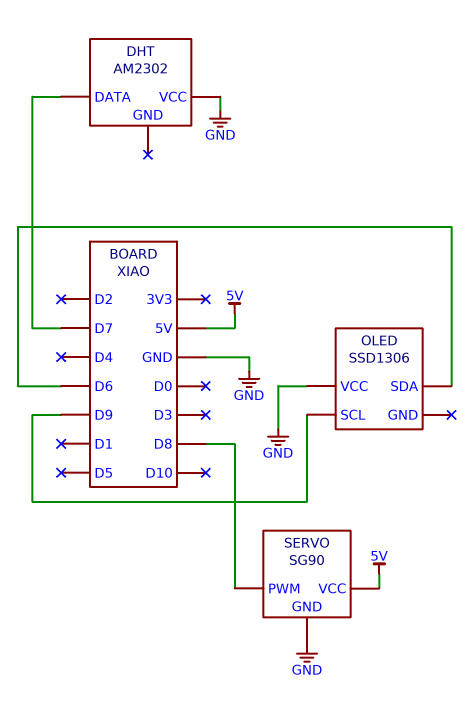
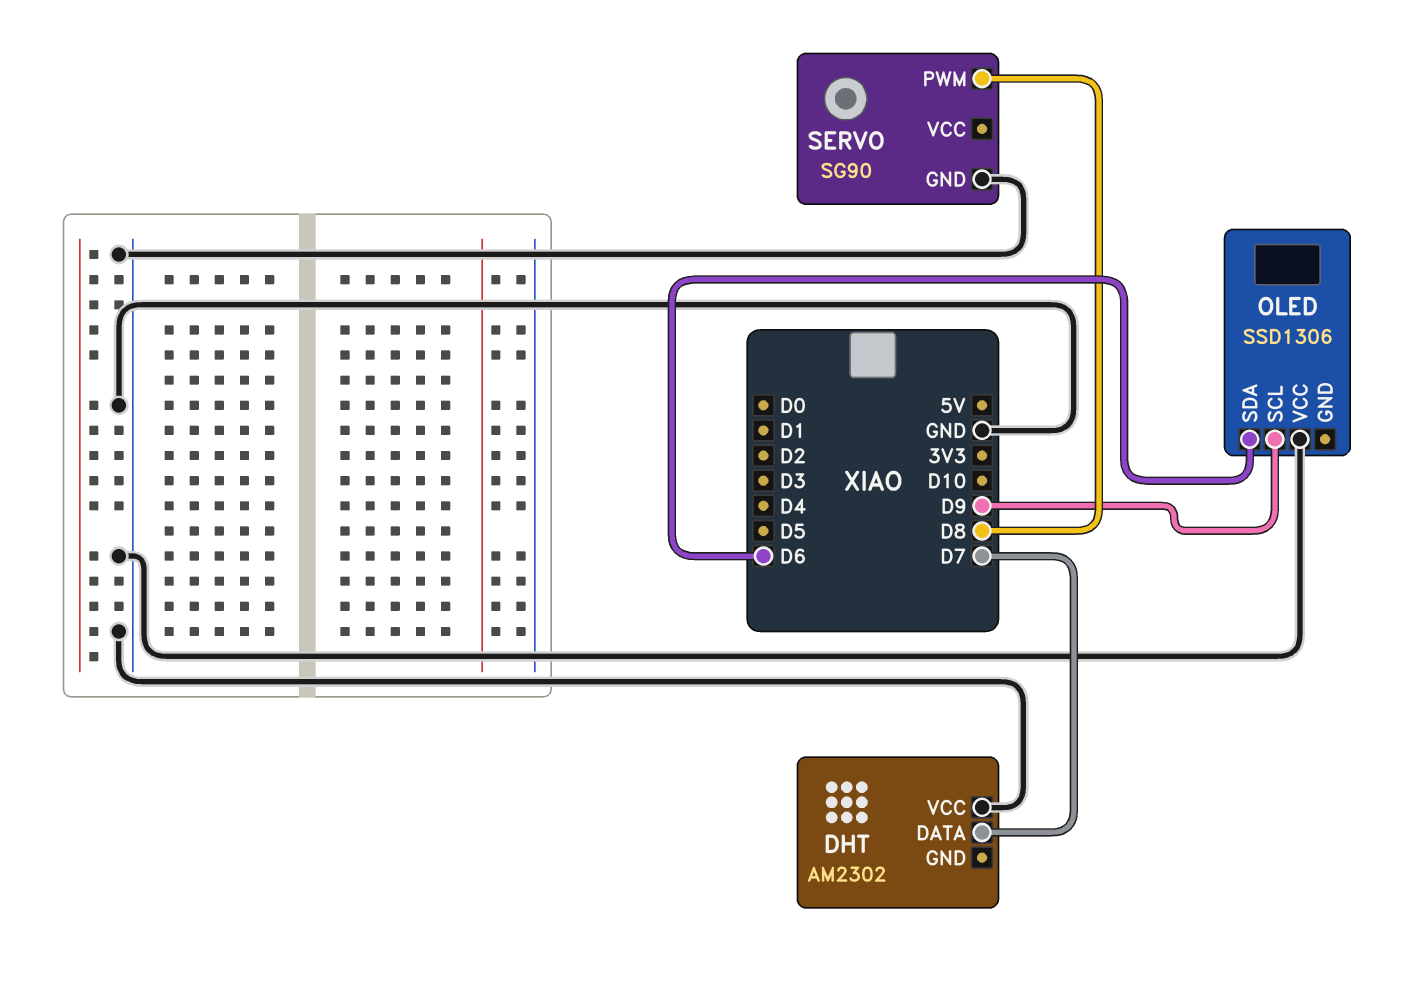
SERVO pin VCC: 5V -> none

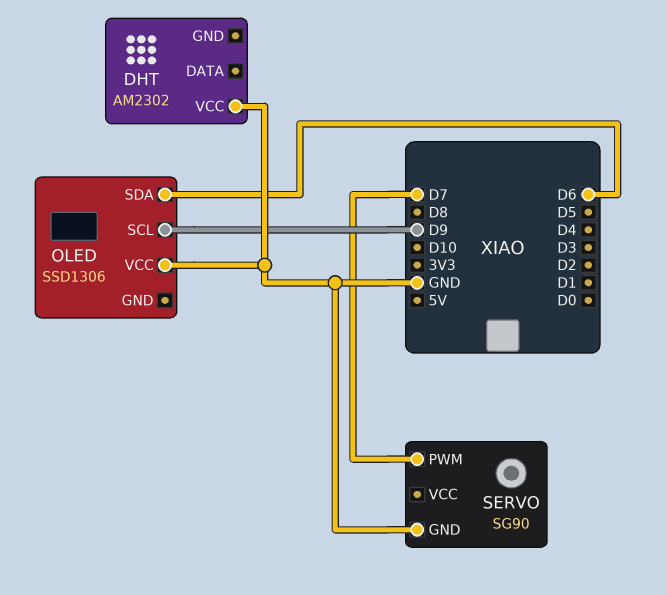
DHT pin DATA: D7 -> none
SERVO pin PWM: D8 -> D7

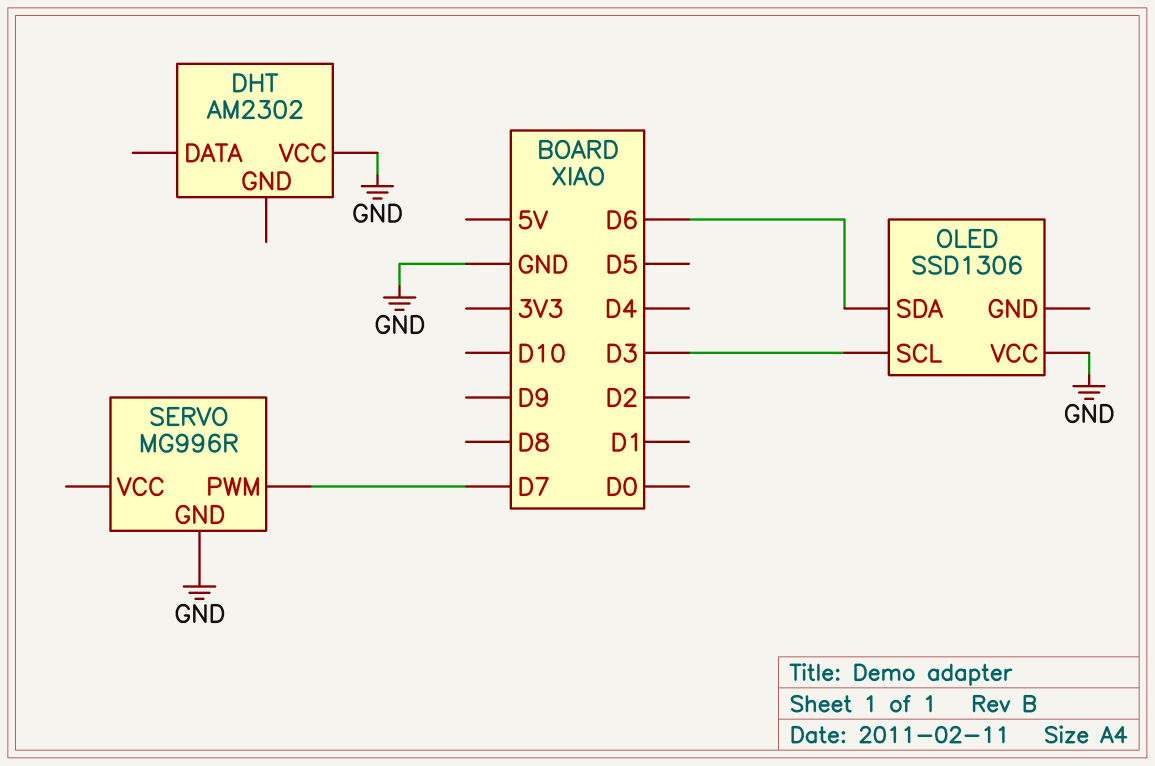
OLED pin SCL: D9 -> D3
SERVO: SG90 -> MG996R

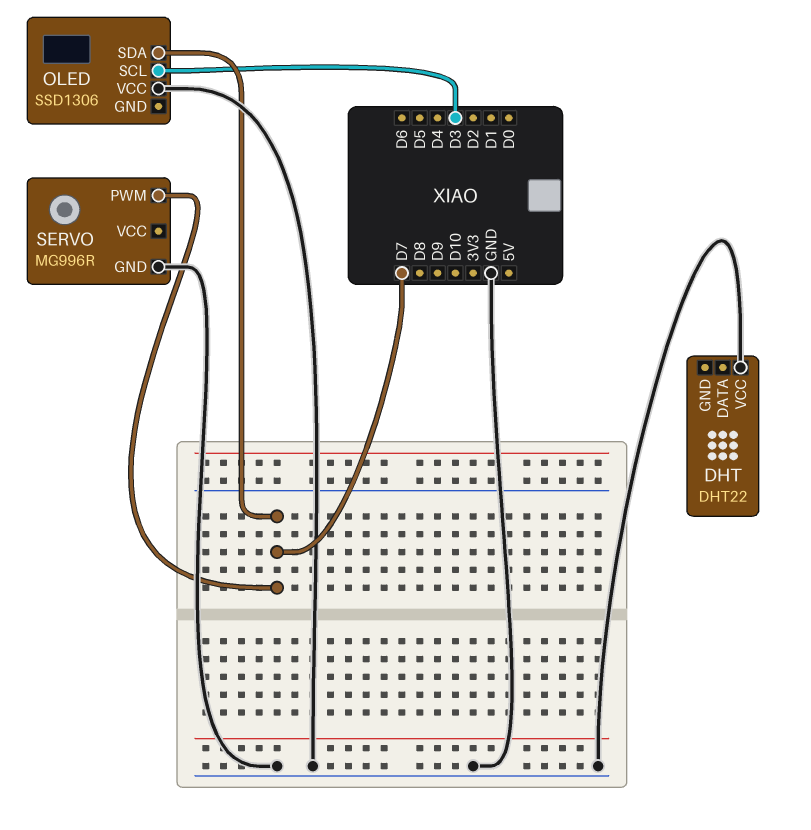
DHT: AM2302 -> DHT22
OLED pin SDA: D6 -> D7

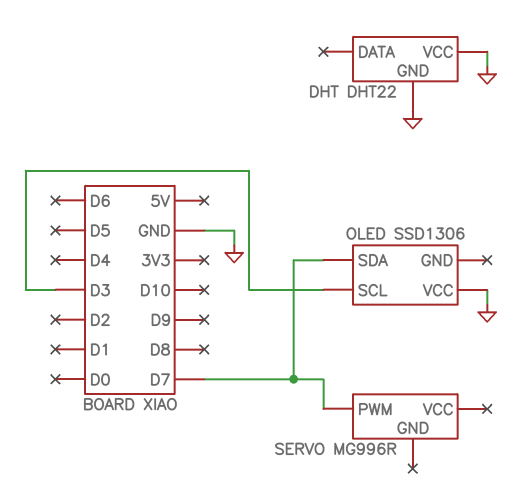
DHT pin GND: none -> GND
SERVO pin GND: GND -> none

